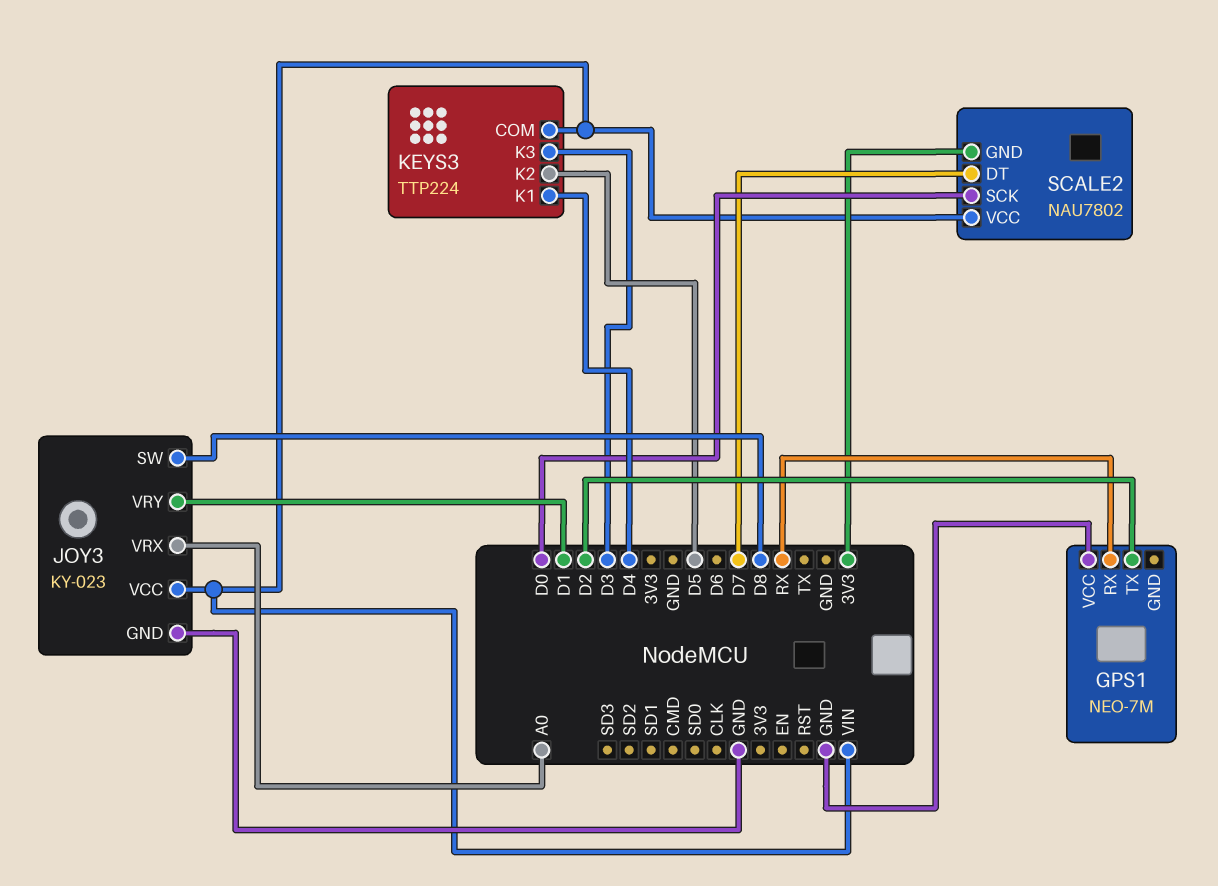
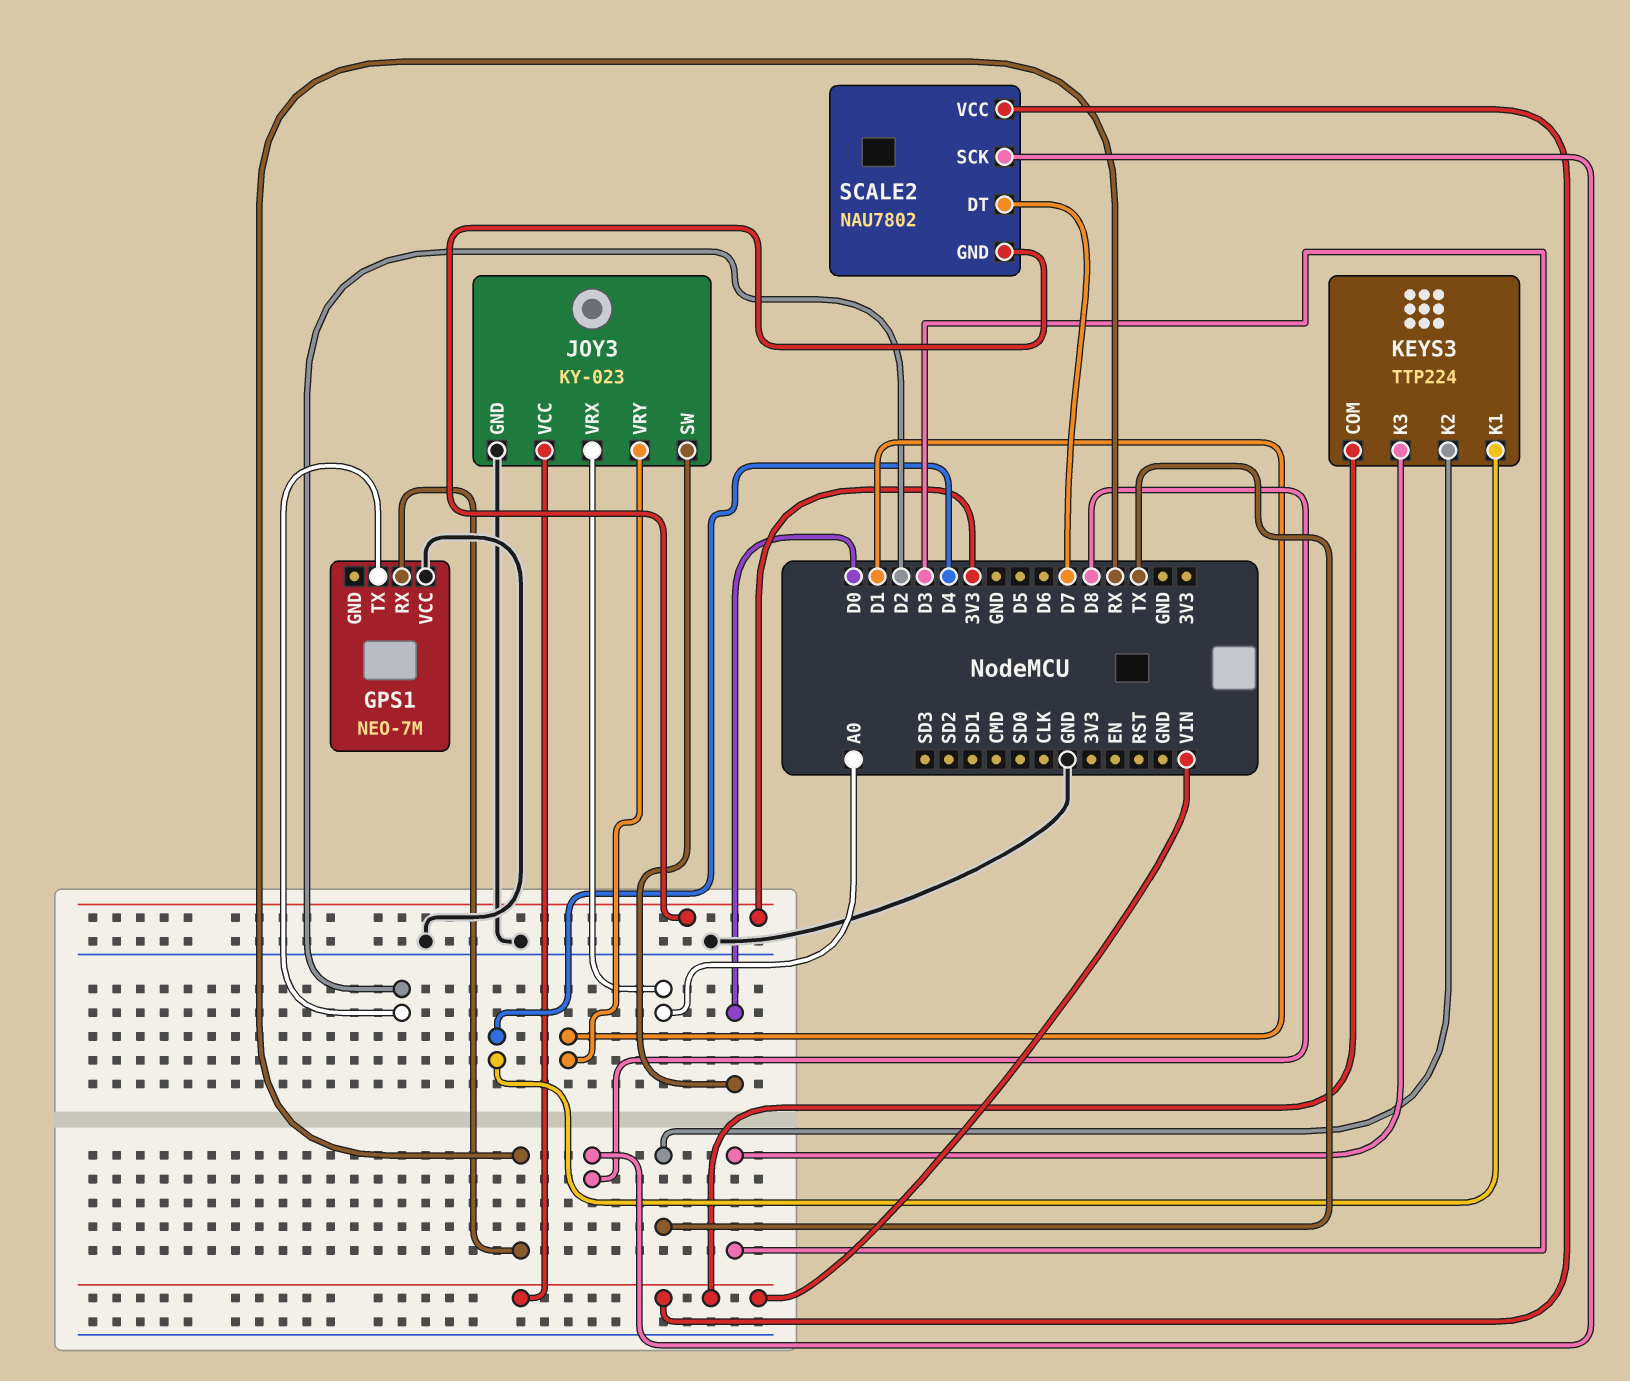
JOY3 pin SW: D8 -> D0
KEYS3 pin K2: D5 -> TX
SCALE2 pin SCK: D0 -> D8

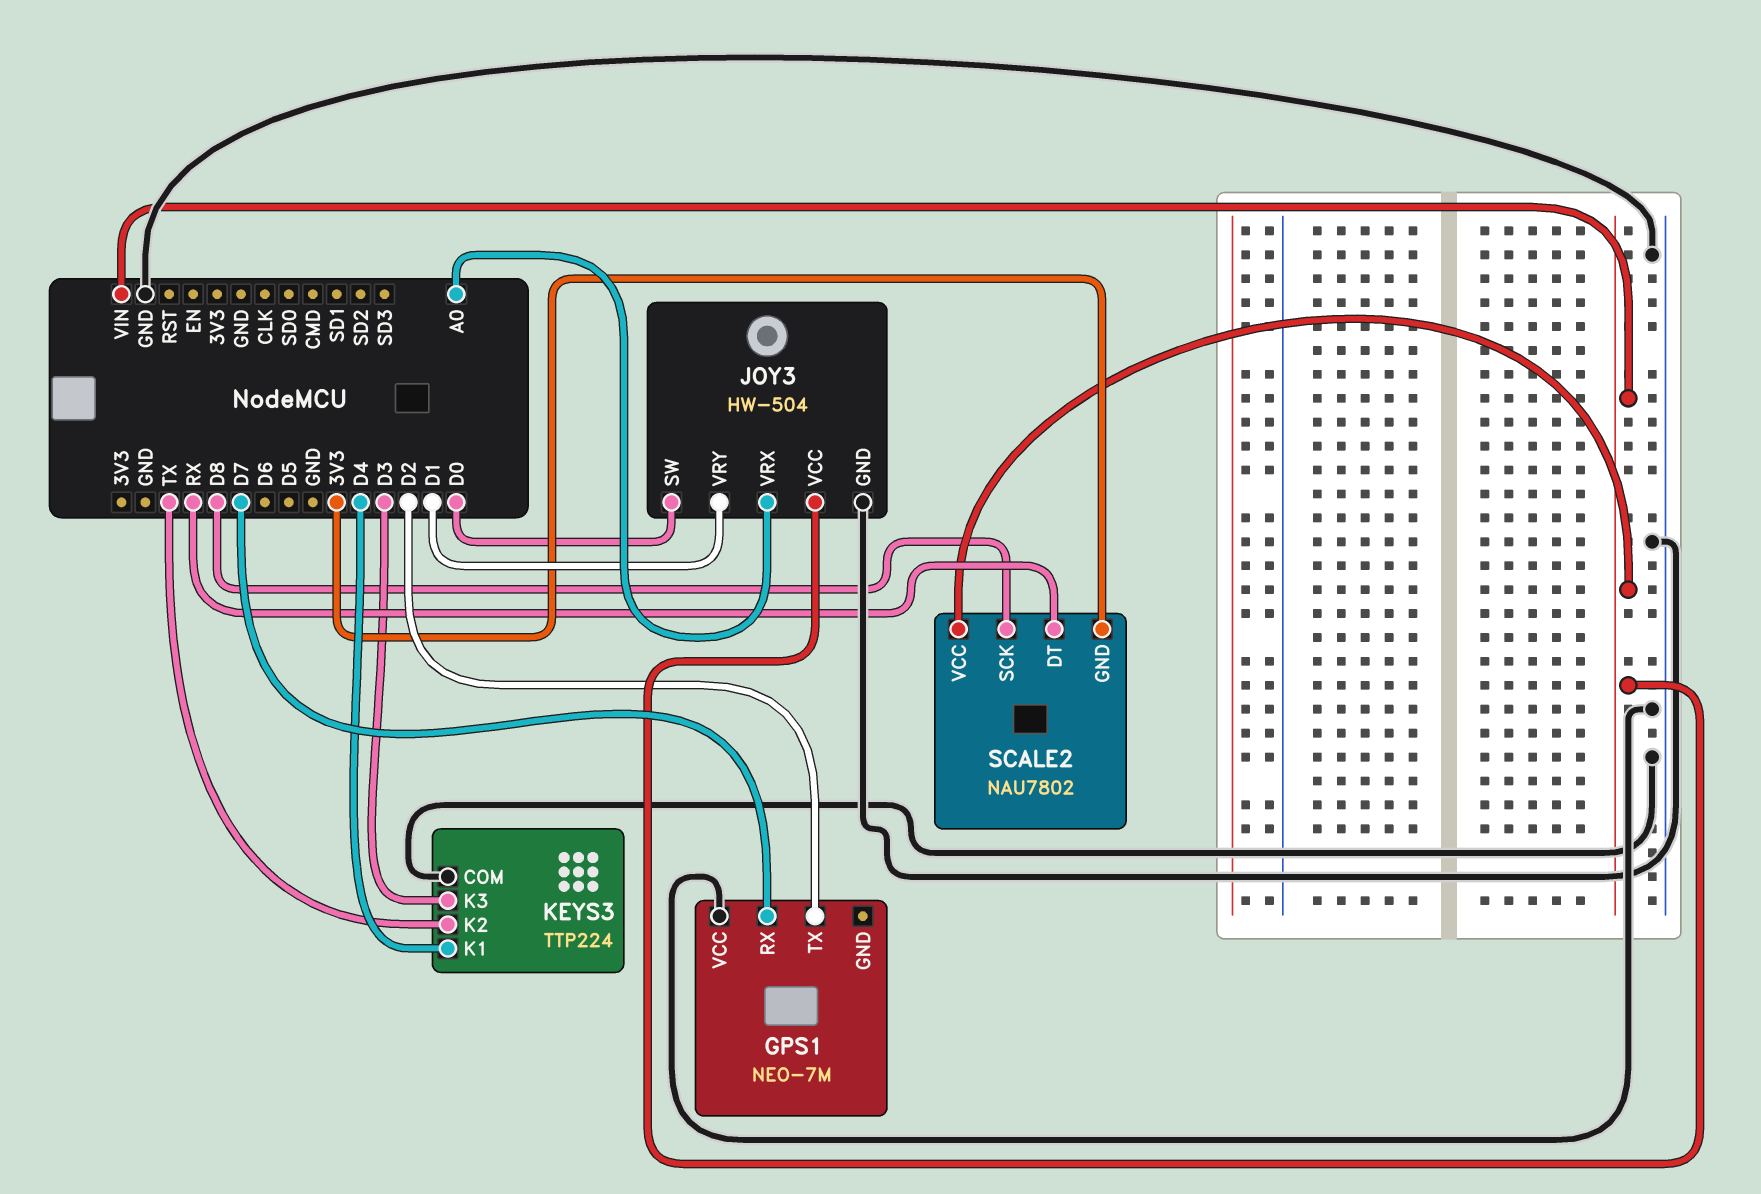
GPS1 pin RX: RX -> D7
JOY3: KY-023 -> HW-504
KEYS3 pin COM: VIN -> GND
SCALE2 pin DT: D7 -> RX

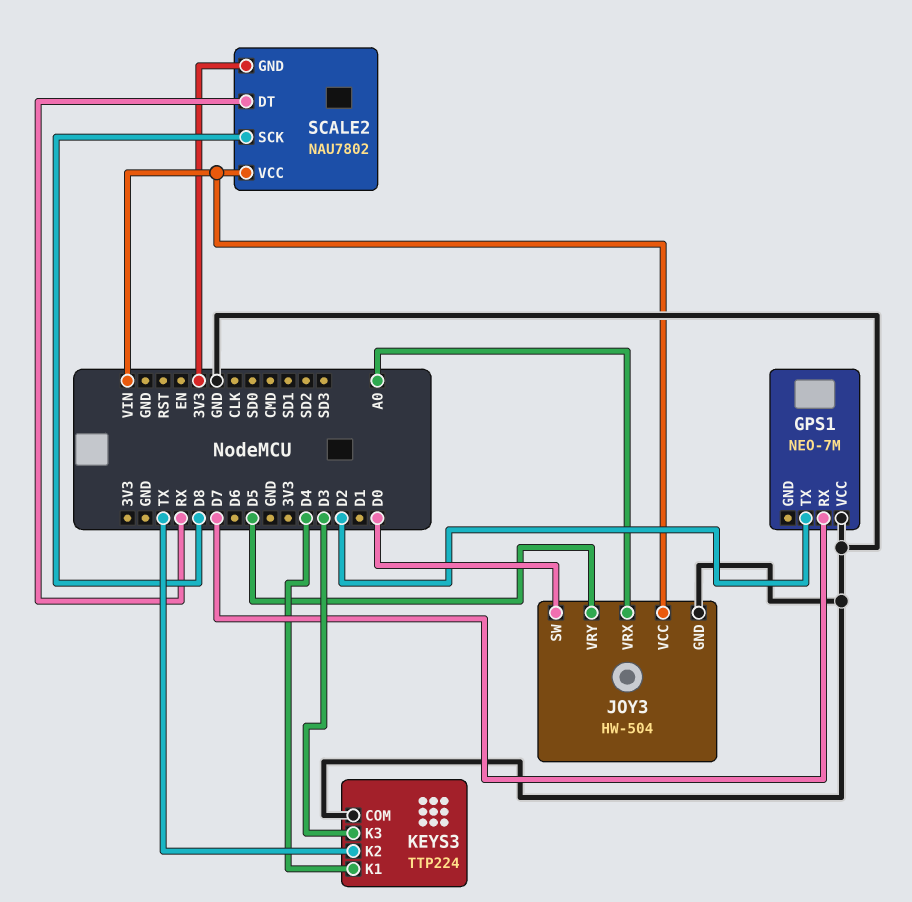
JOY3 pin VRY: D1 -> D5

